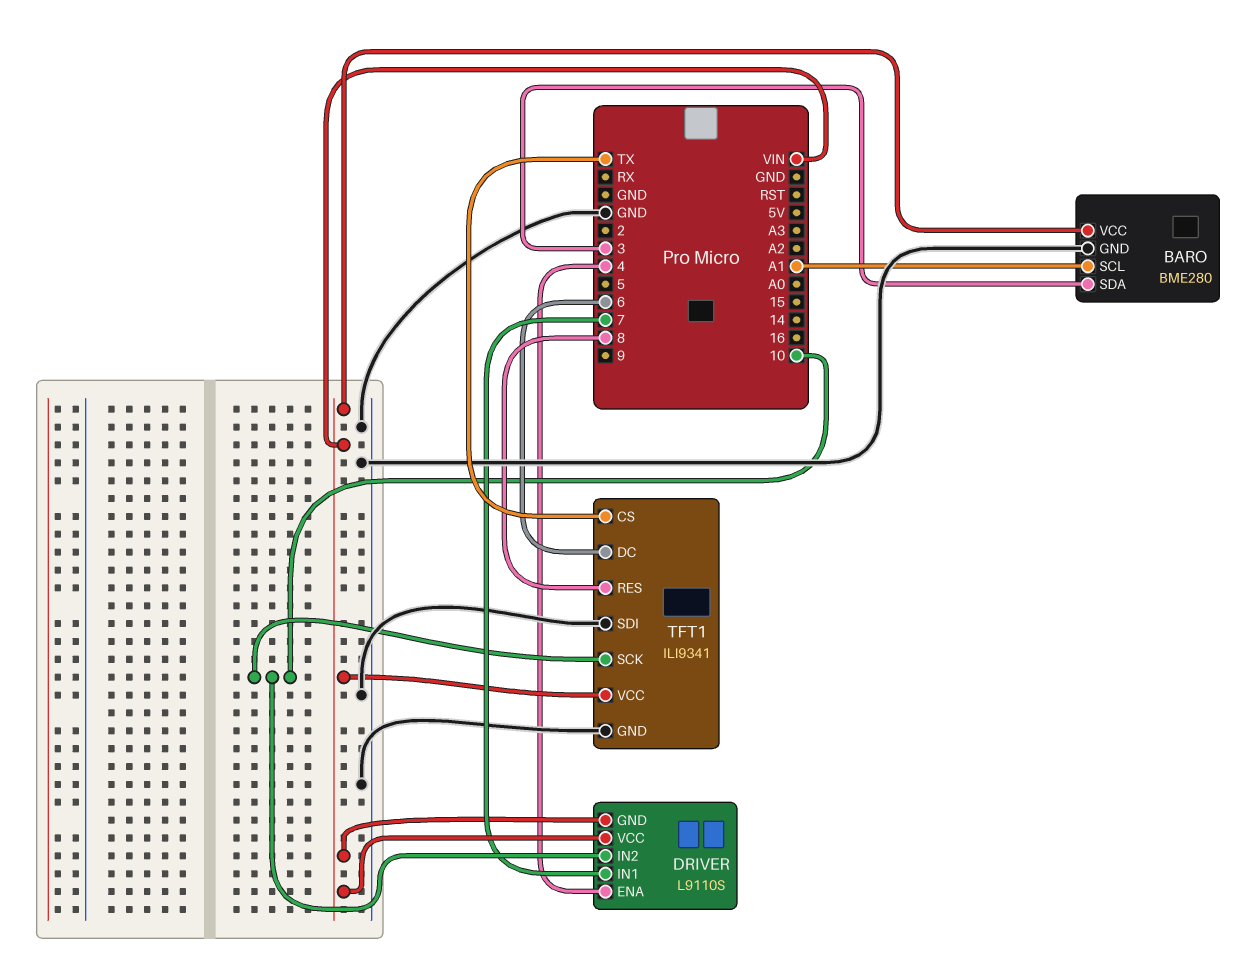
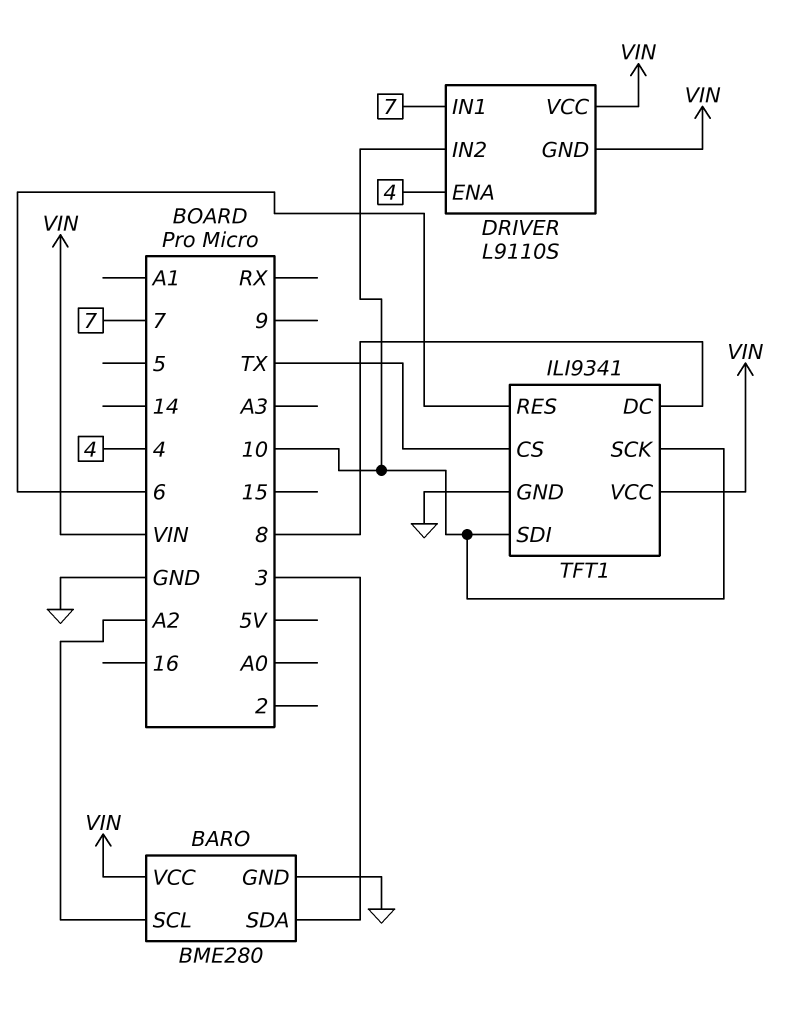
BARO pin SCL: A1 -> A2
TFT1 pin DC: 6 -> 8
TFT1 pin RES: 8 -> 6
TFT1 pin SDI: GND -> 10

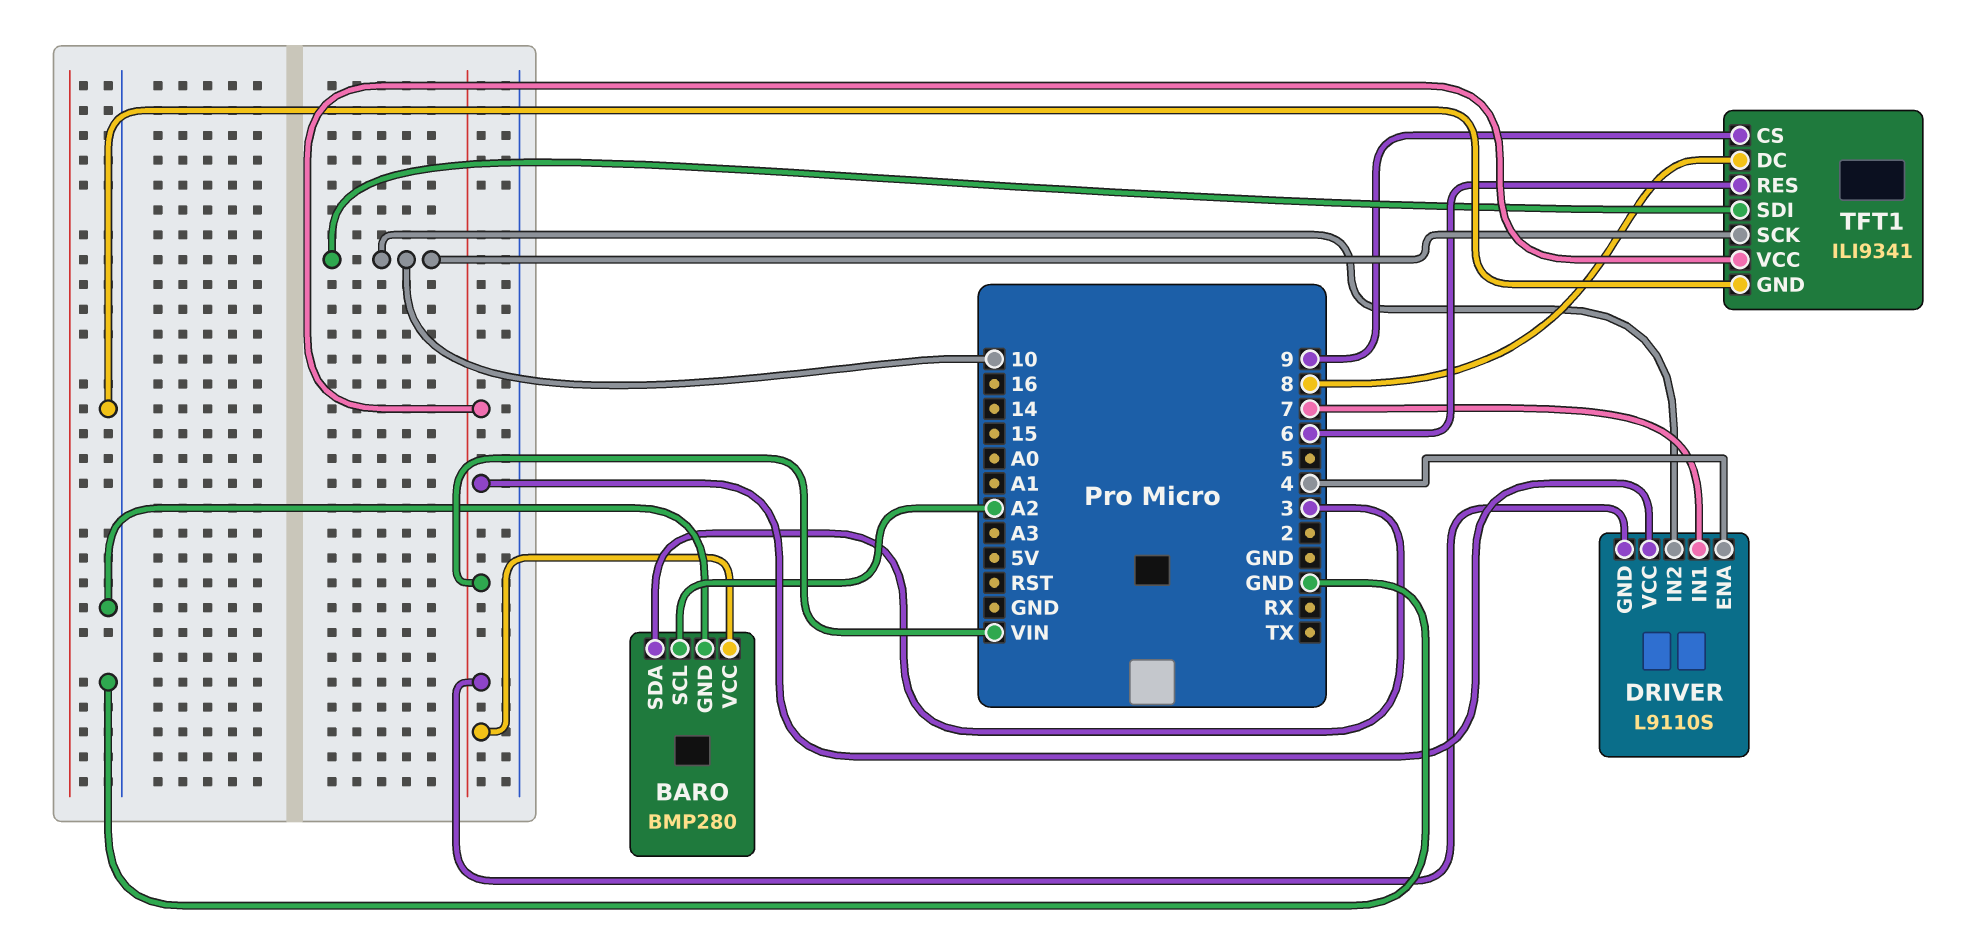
BARO: BME280 -> BMP280
TFT1 pin CS: TX -> 9

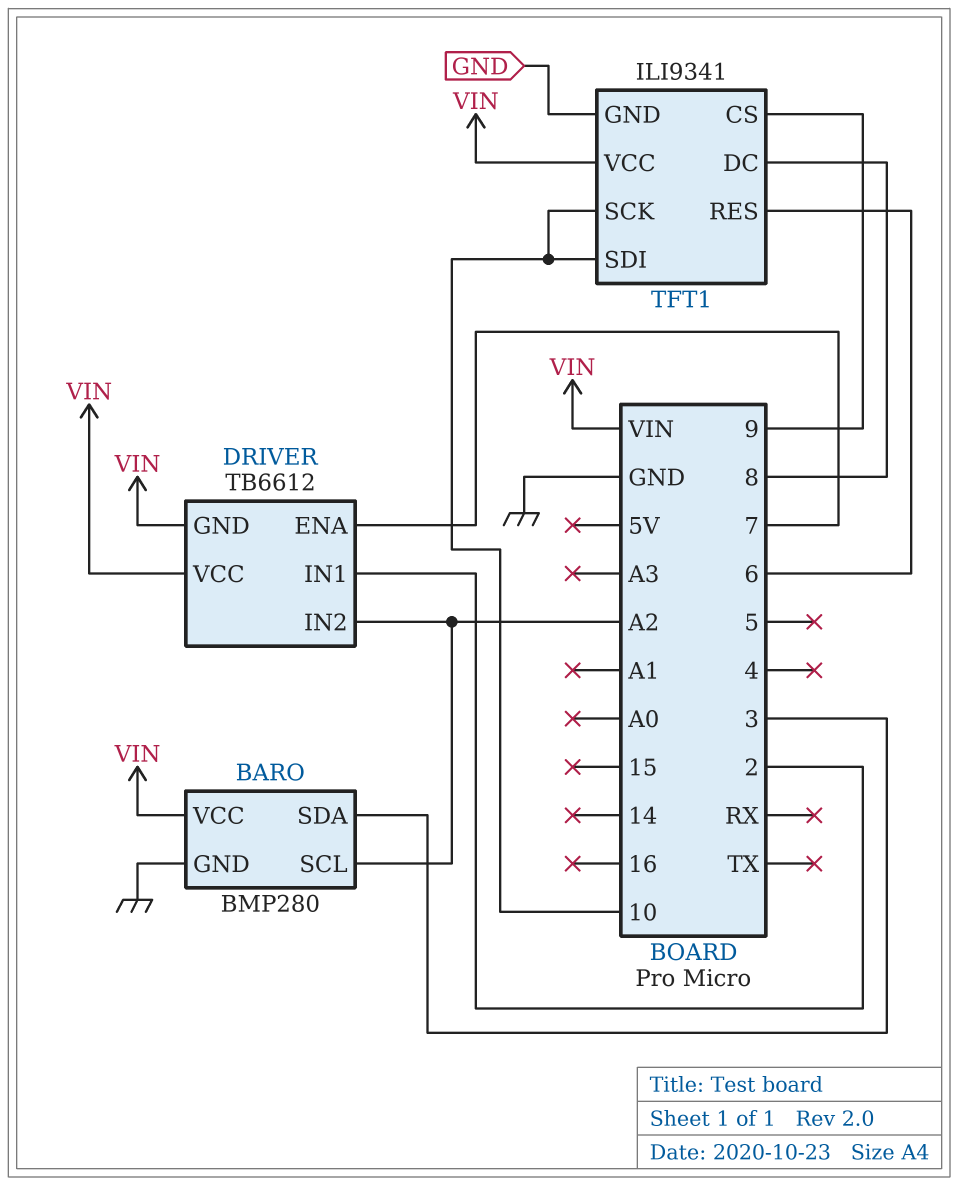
DRIVER: L9110S -> TB6612
DRIVER pin ENA: 4 -> 7
DRIVER pin IN1: 7 -> 2
DRIVER pin IN2: 10 -> A2

